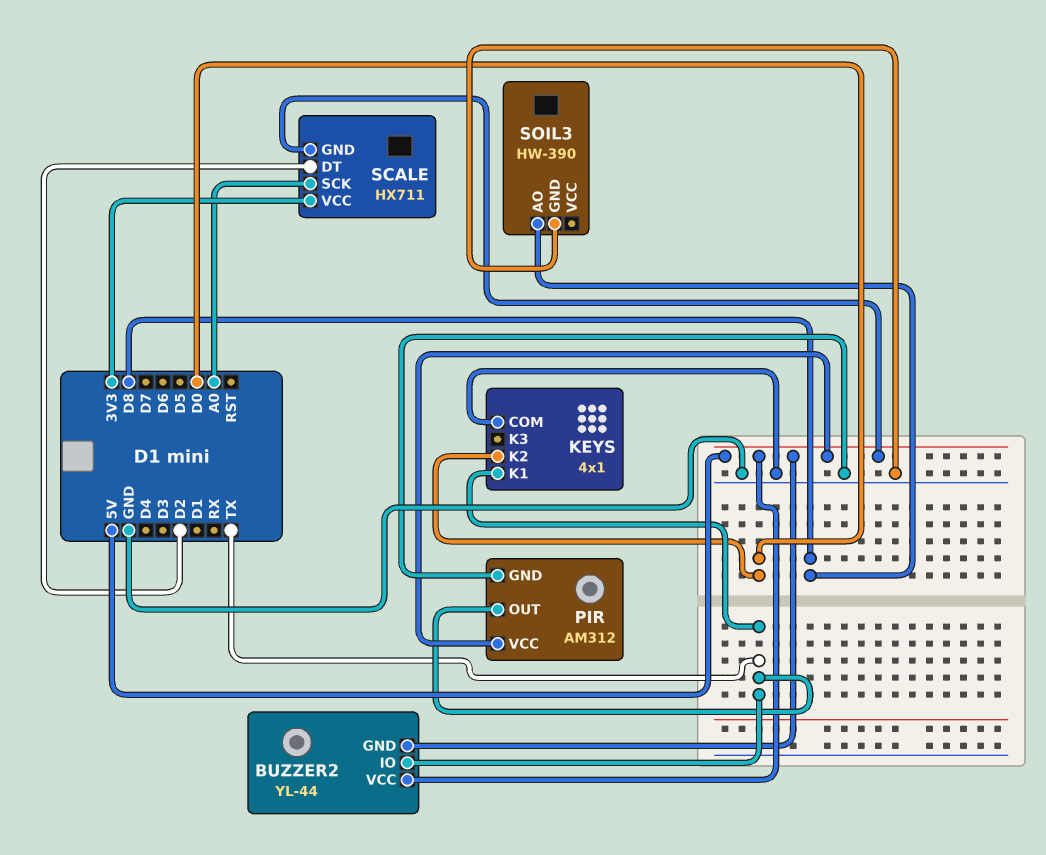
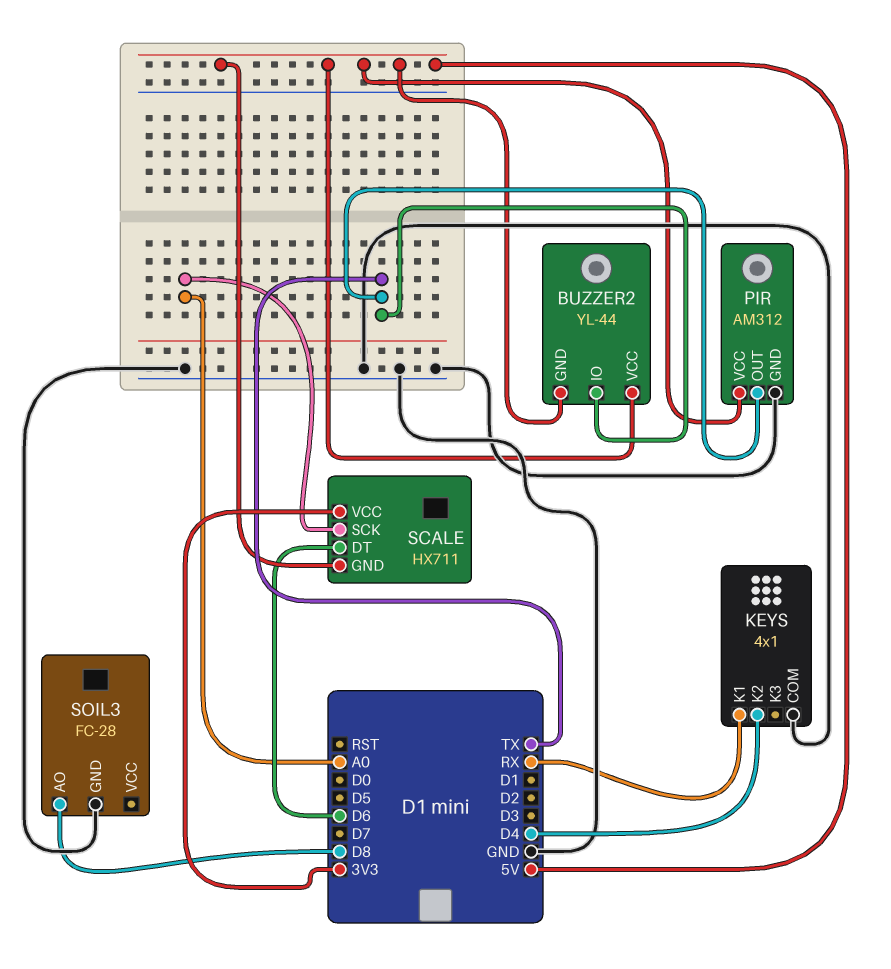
KEYS pin K1: TX -> RX
KEYS pin K2: D0 -> D4
SCALE pin DT: D2 -> D6
SOIL3: HW-390 -> FC-28

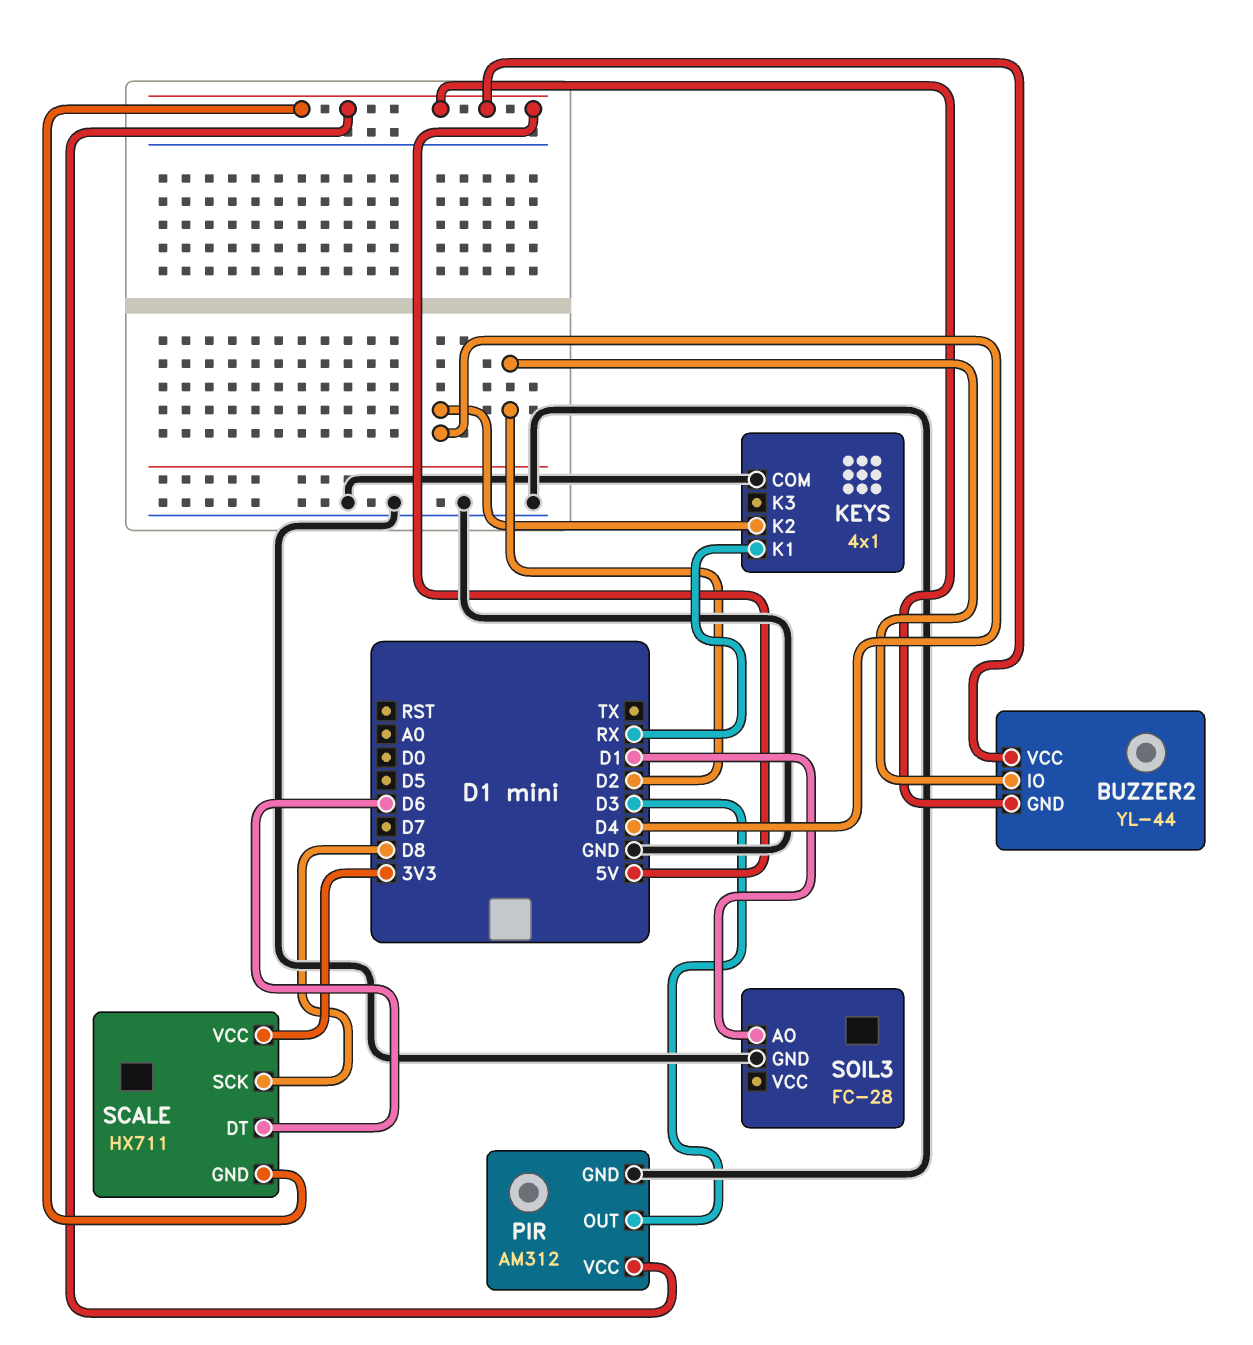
BUZZER2 pin IO: TX -> D2
PIR pin OUT: TX -> D3
SCALE pin SCK: A0 -> D8
SOIL3 pin AO: D8 -> D1

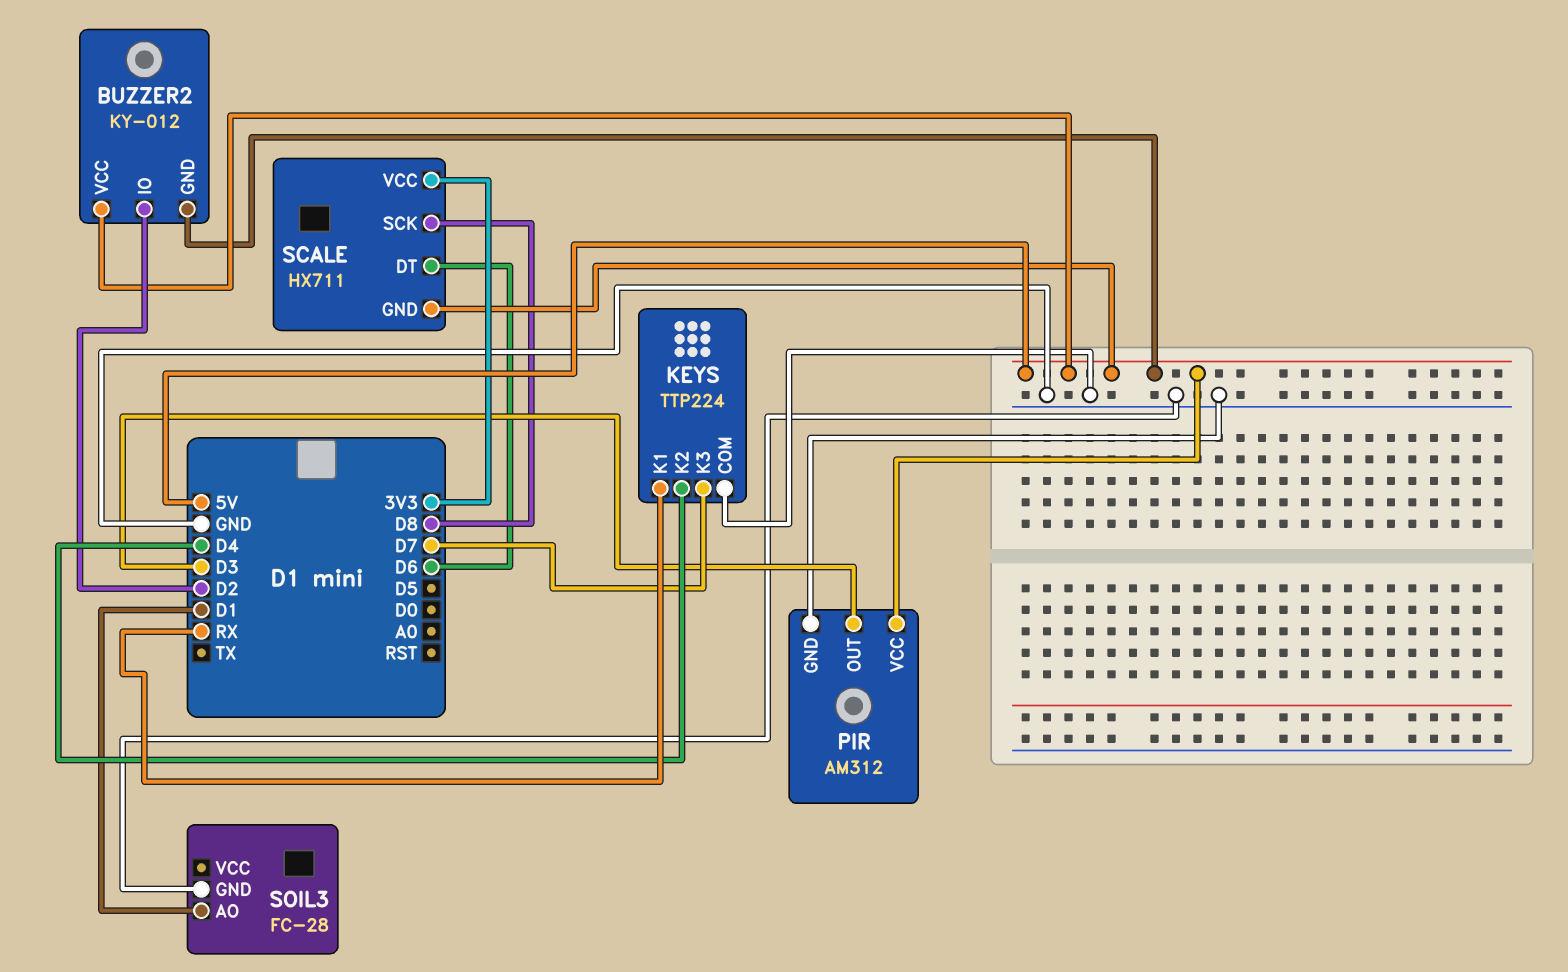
BUZZER2: YL-44 -> KY-012
KEYS: 4x1 -> TTP224
KEYS pin K3: none -> D7

